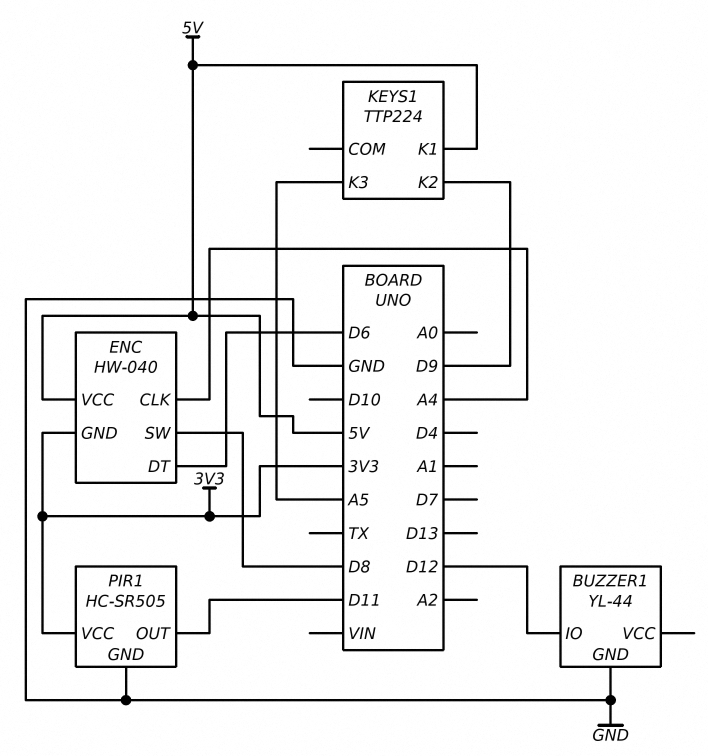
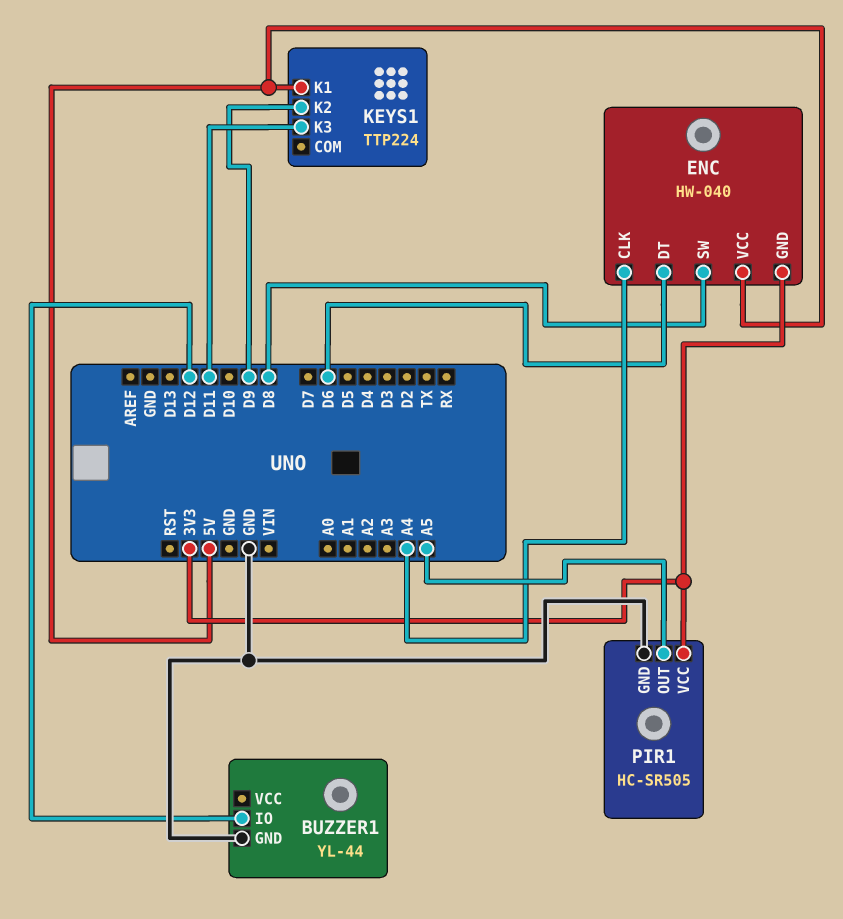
KEYS1 pin K3: A5 -> D11
PIR1 pin OUT: D11 -> A5

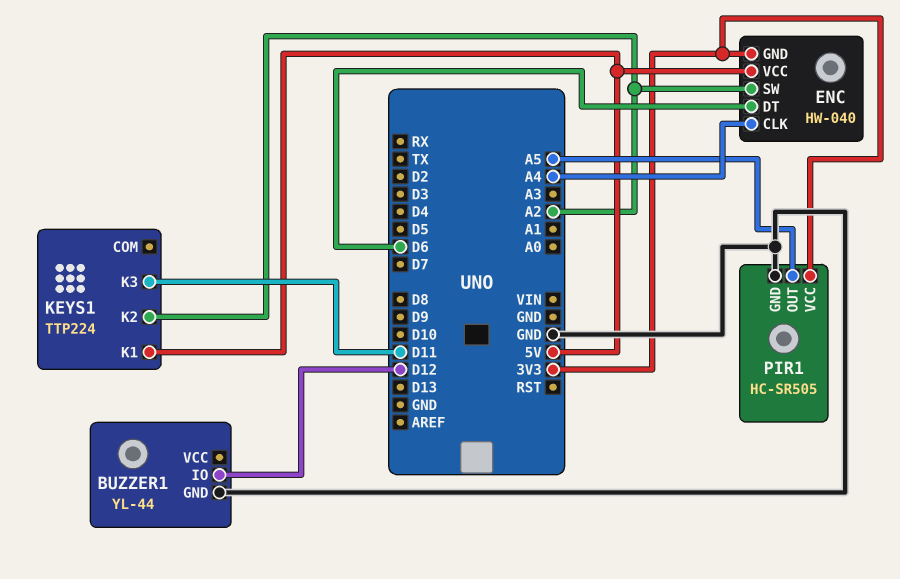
ENC pin SW: D8 -> A2
KEYS1 pin K2: D9 -> A2

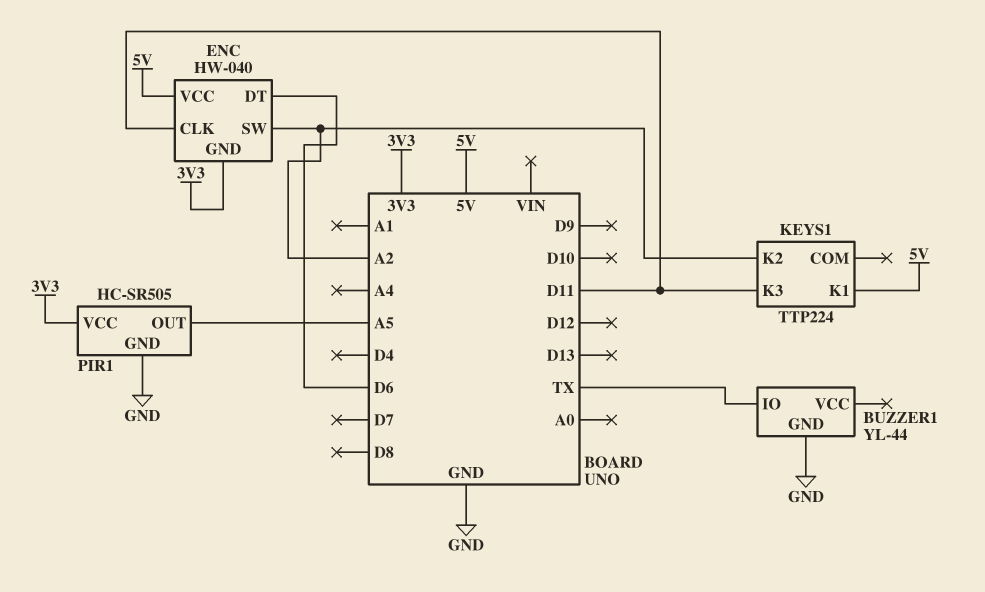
BUZZER1 pin IO: D12 -> TX
ENC pin CLK: A4 -> D11

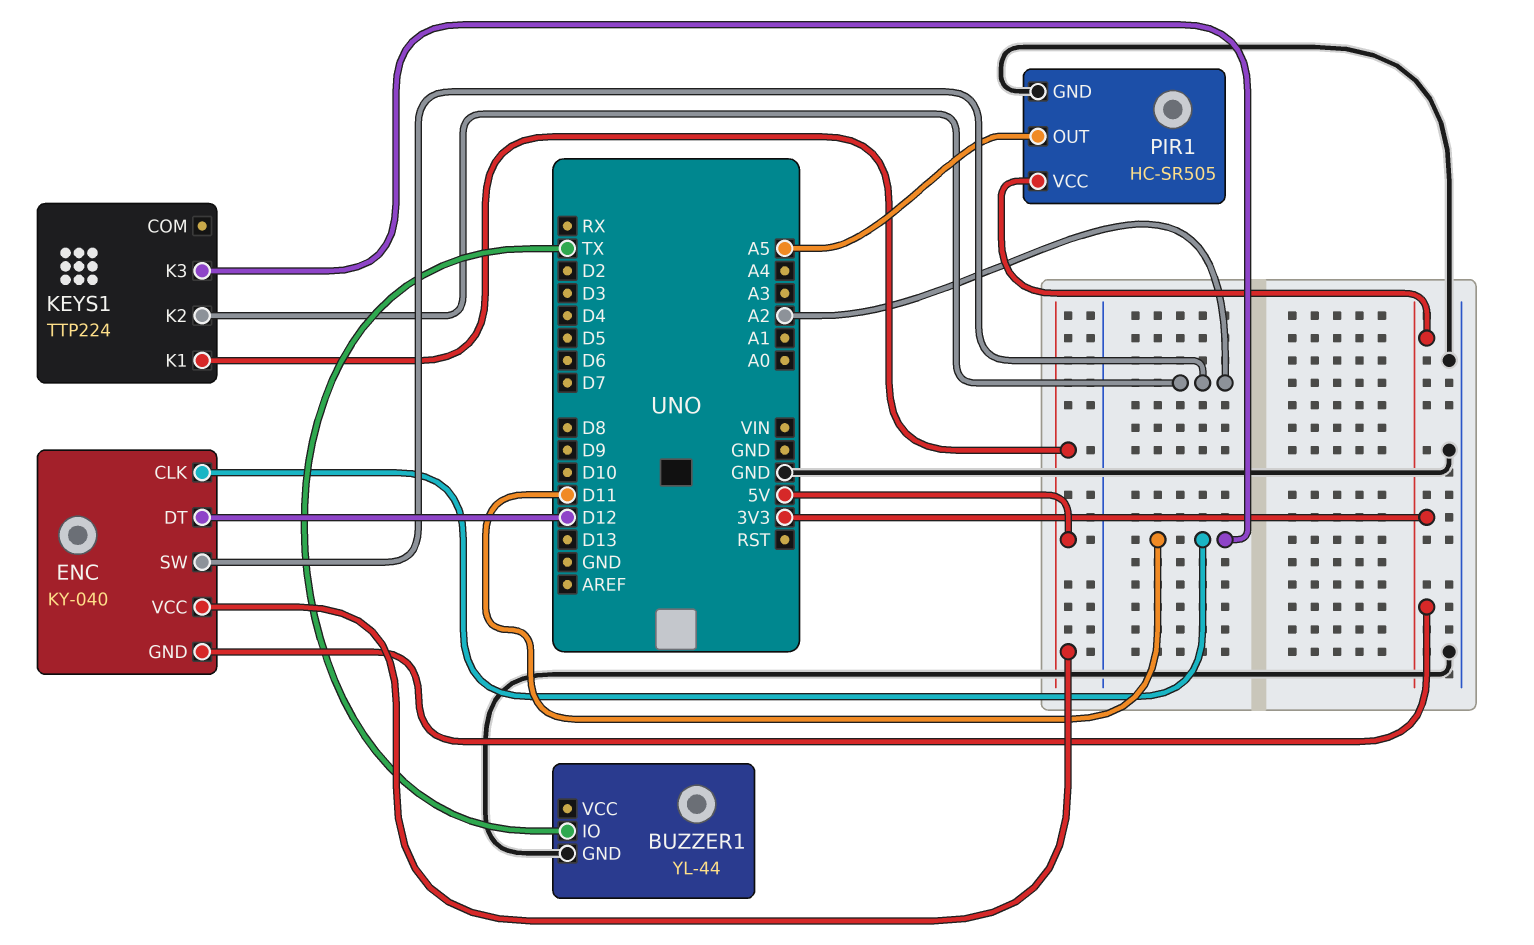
ENC: HW-040 -> KY-040
ENC pin DT: D6 -> D12

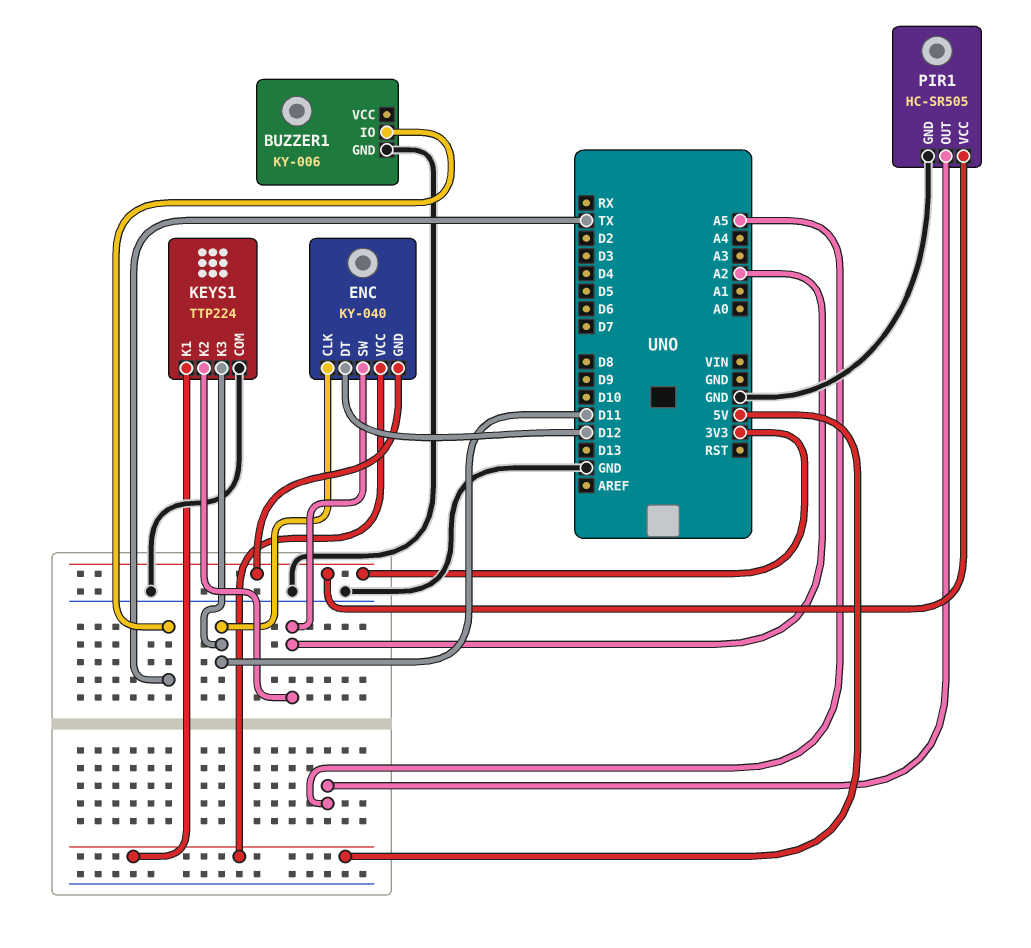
BUZZER1: YL-44 -> KY-006
KEYS1 pin COM: none -> GND

